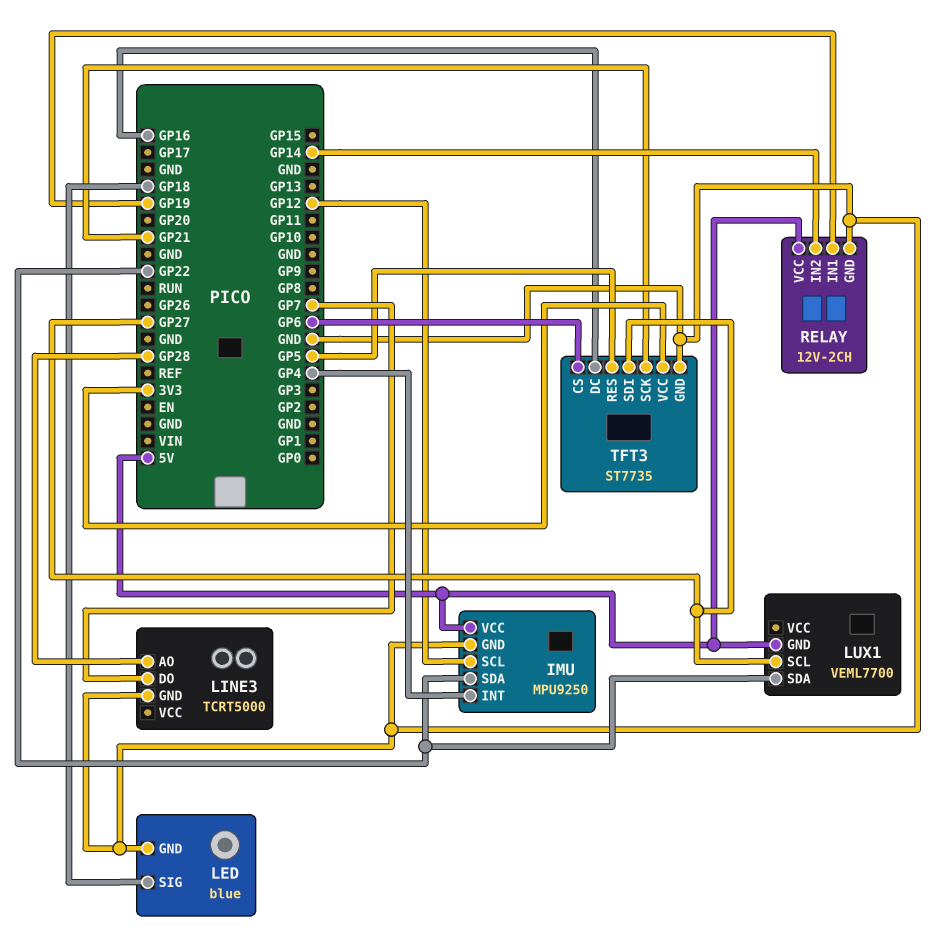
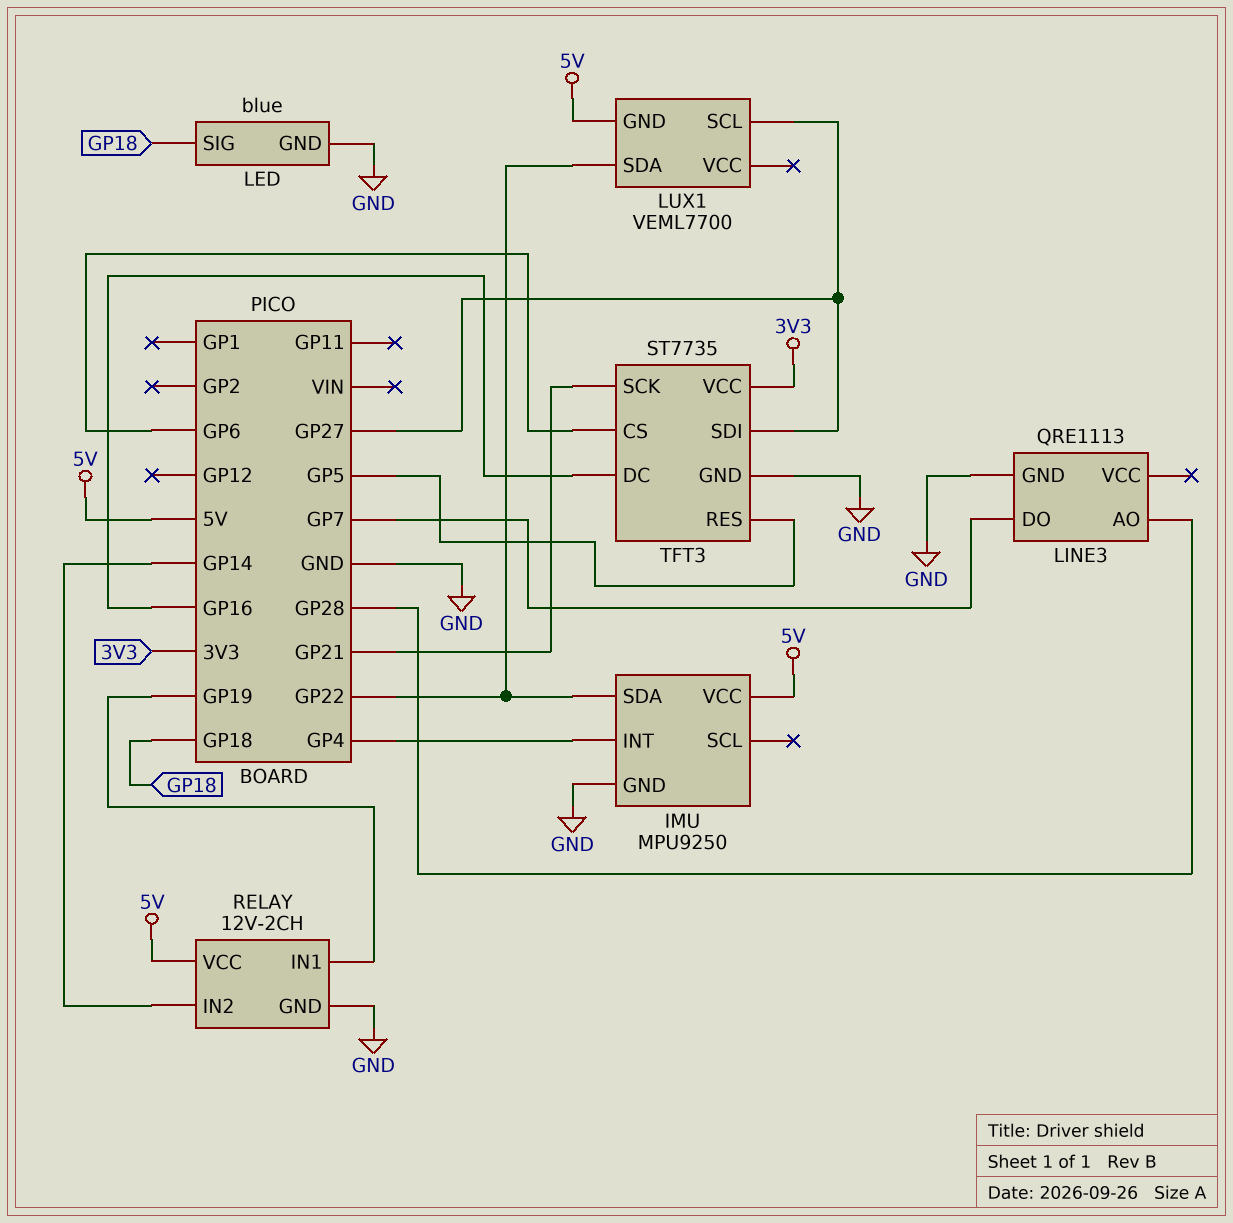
IMU pin SCL: GP12 -> none
LINE3: TCRT5000 -> QRE1113

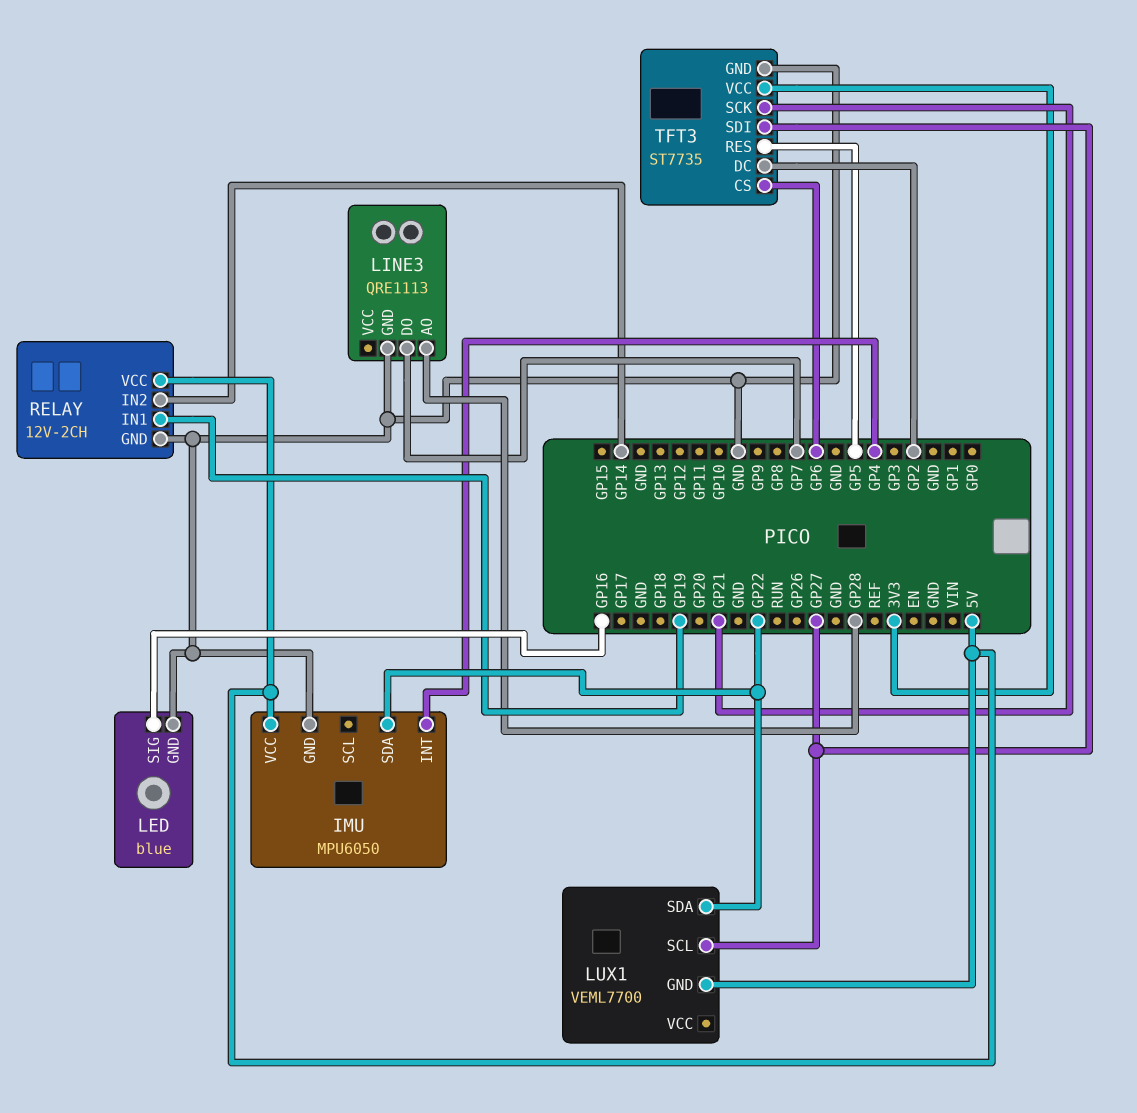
IMU: MPU9250 -> MPU6050
LED pin SIG: GP18 -> GP16
TFT3 pin DC: GP16 -> GP2

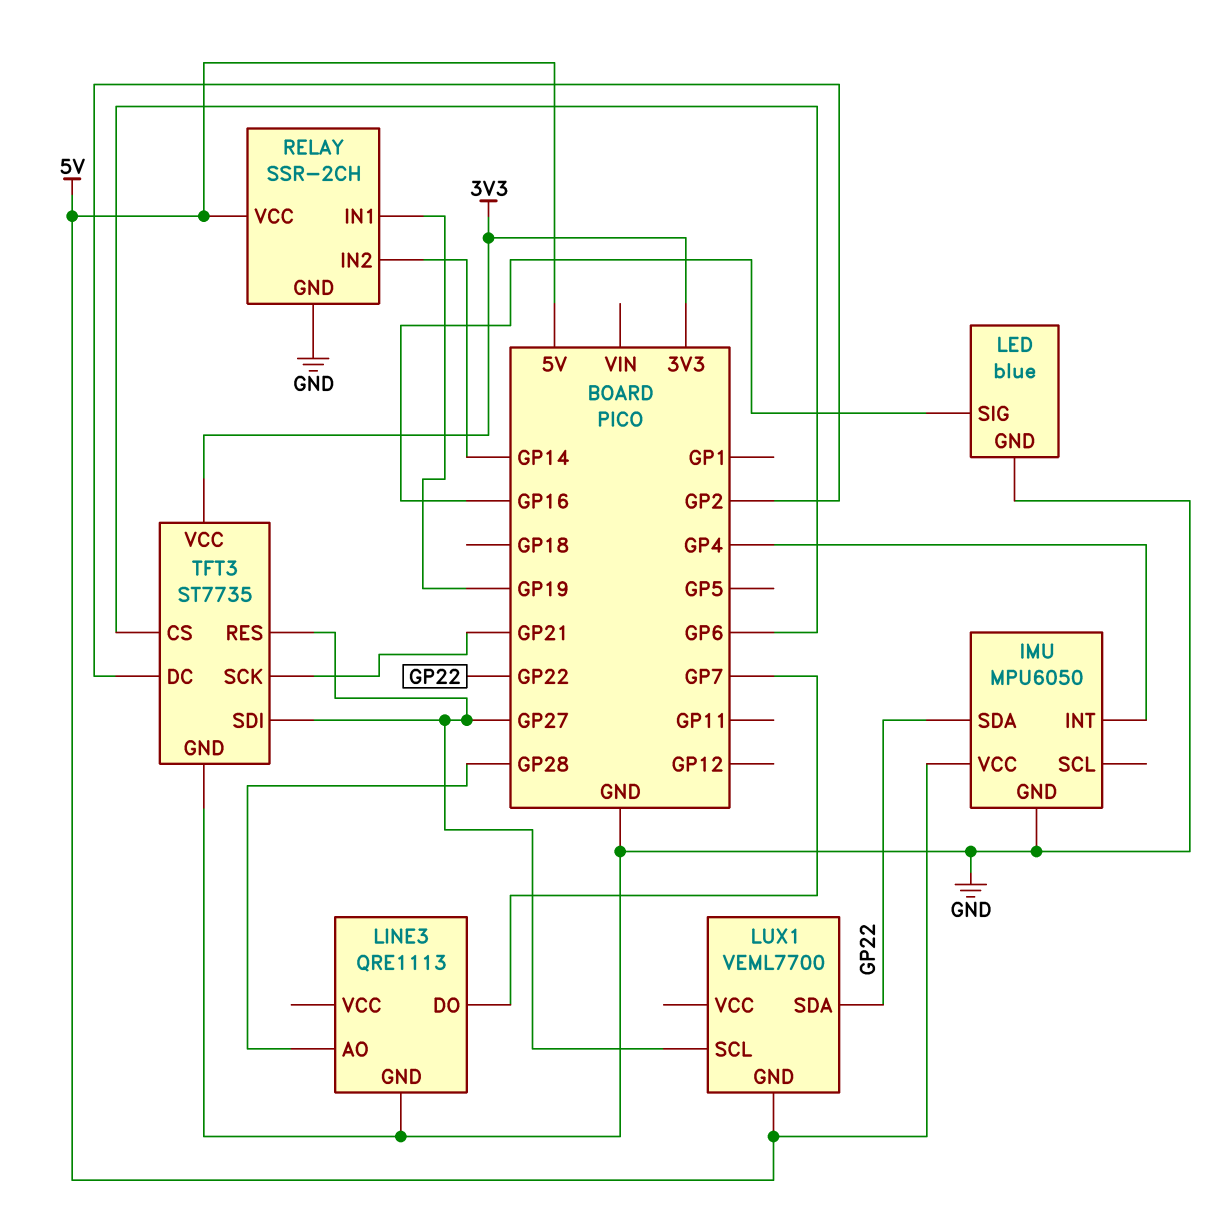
RELAY: 12V-2CH -> SSR-2CH
TFT3 pin RES: GP5 -> GP27

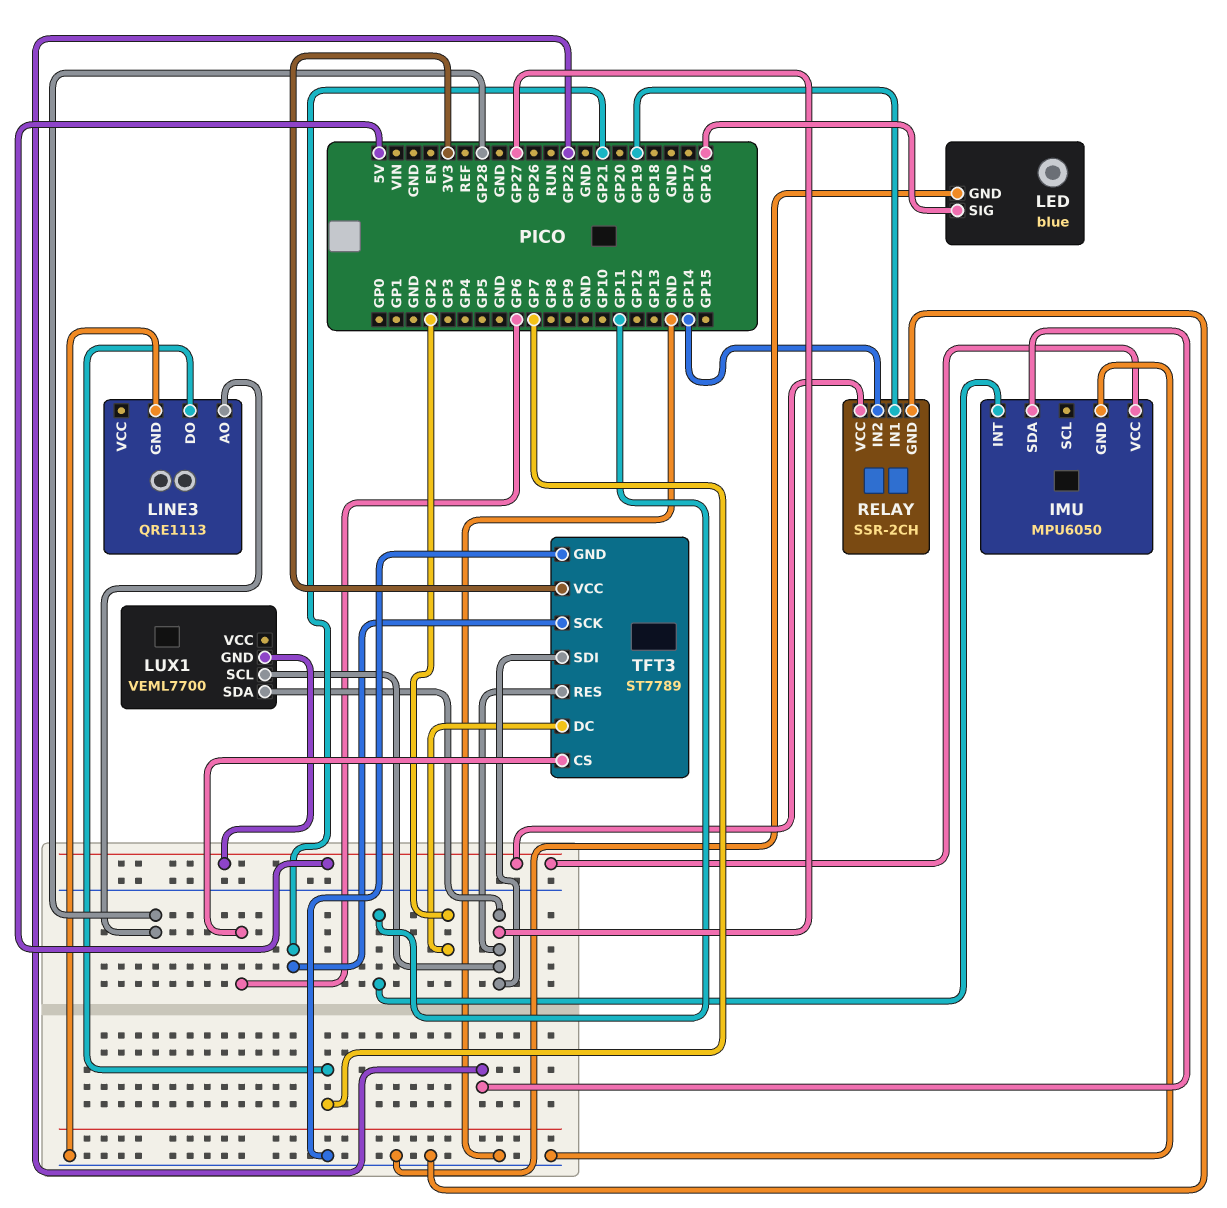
IMU pin INT: GP4 -> GP11
LUX1 pin SDA: GP22 -> GP27
TFT3: ST7735 -> ST7789

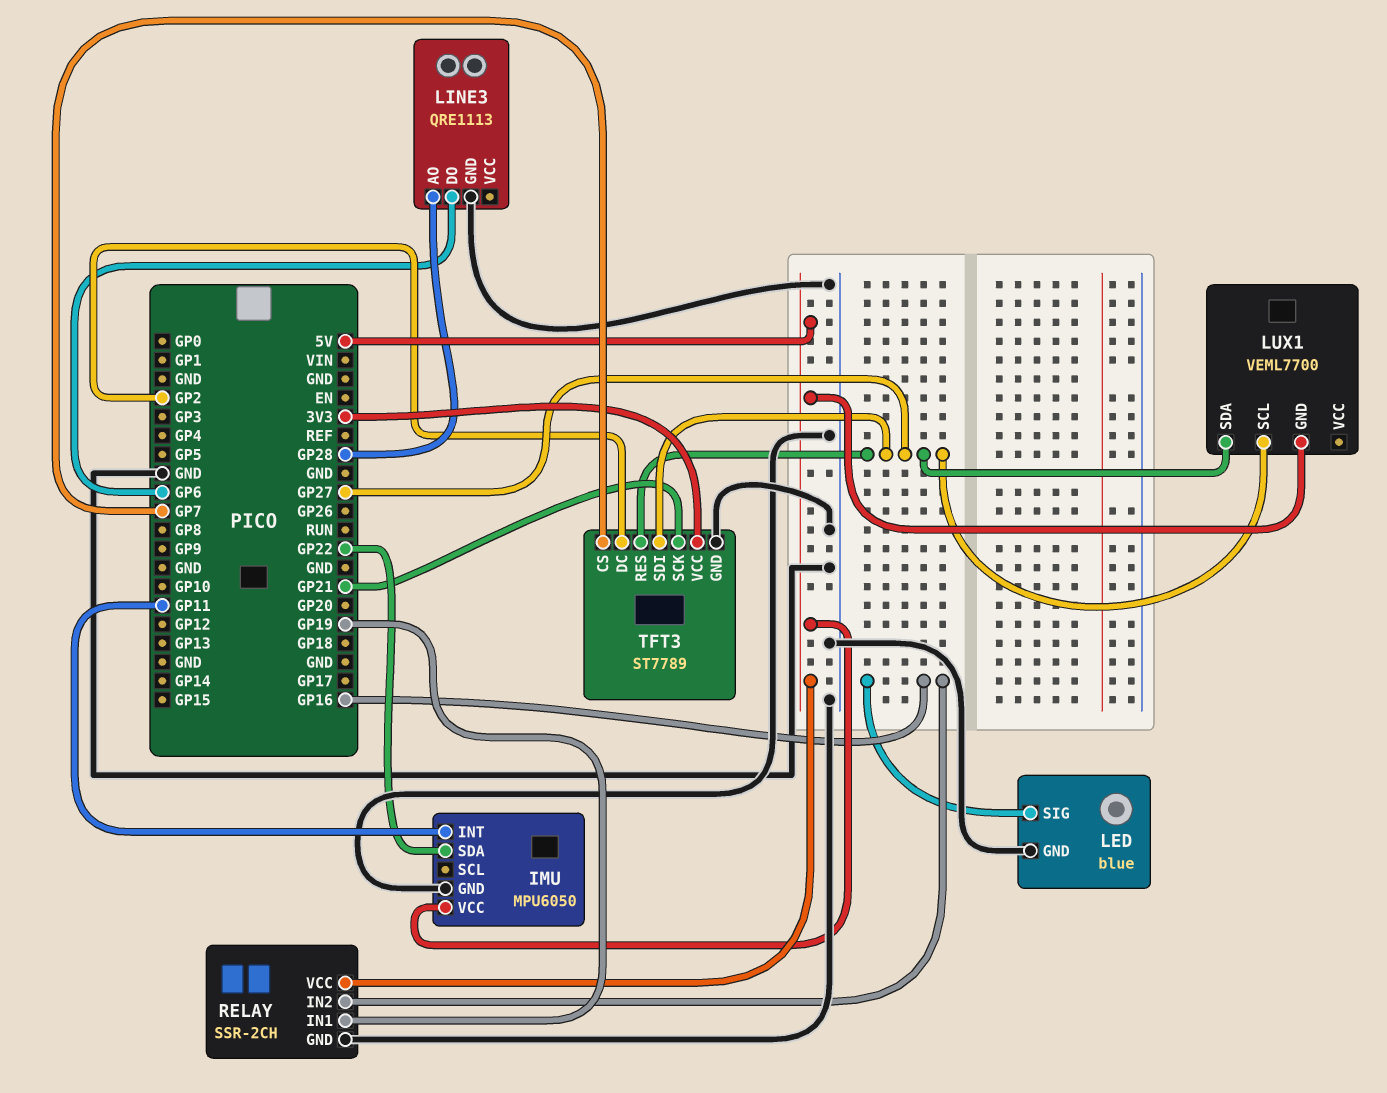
LINE3 pin DO: GP7 -> GP6
RELAY pin IN2: GP14 -> GP16
TFT3 pin CS: GP6 -> GP7

